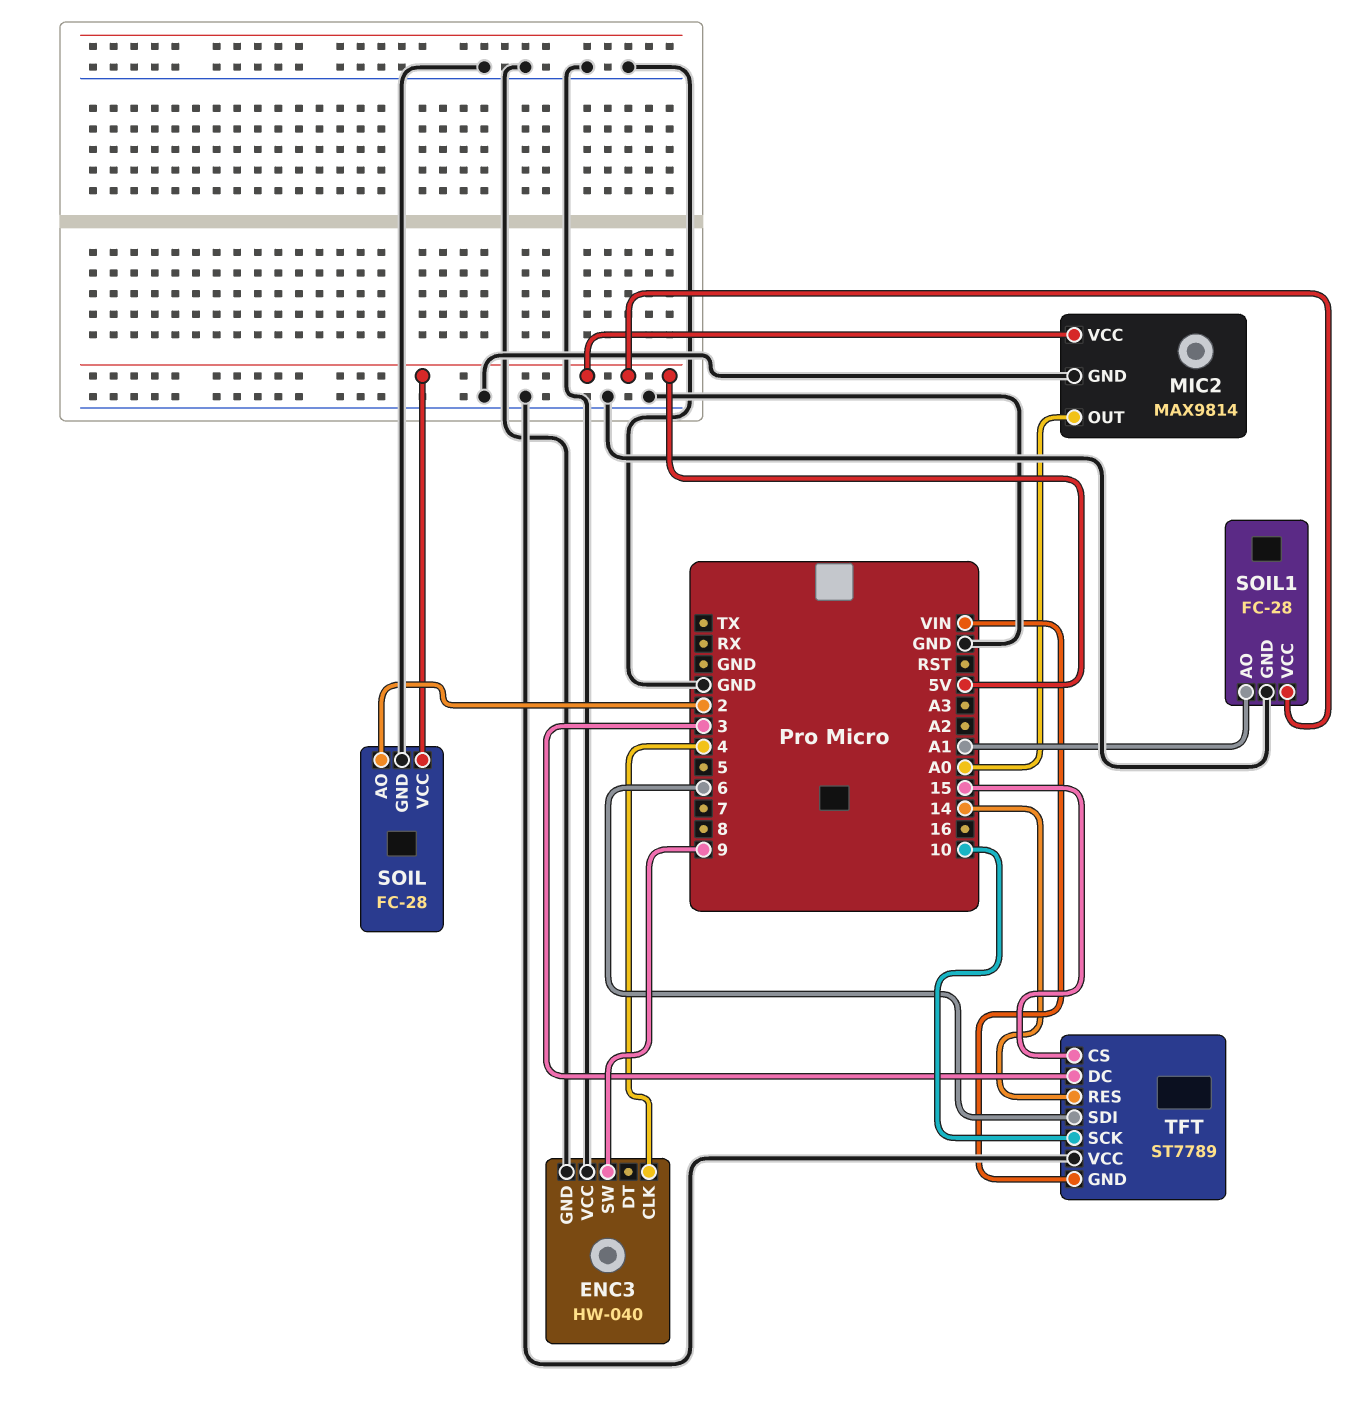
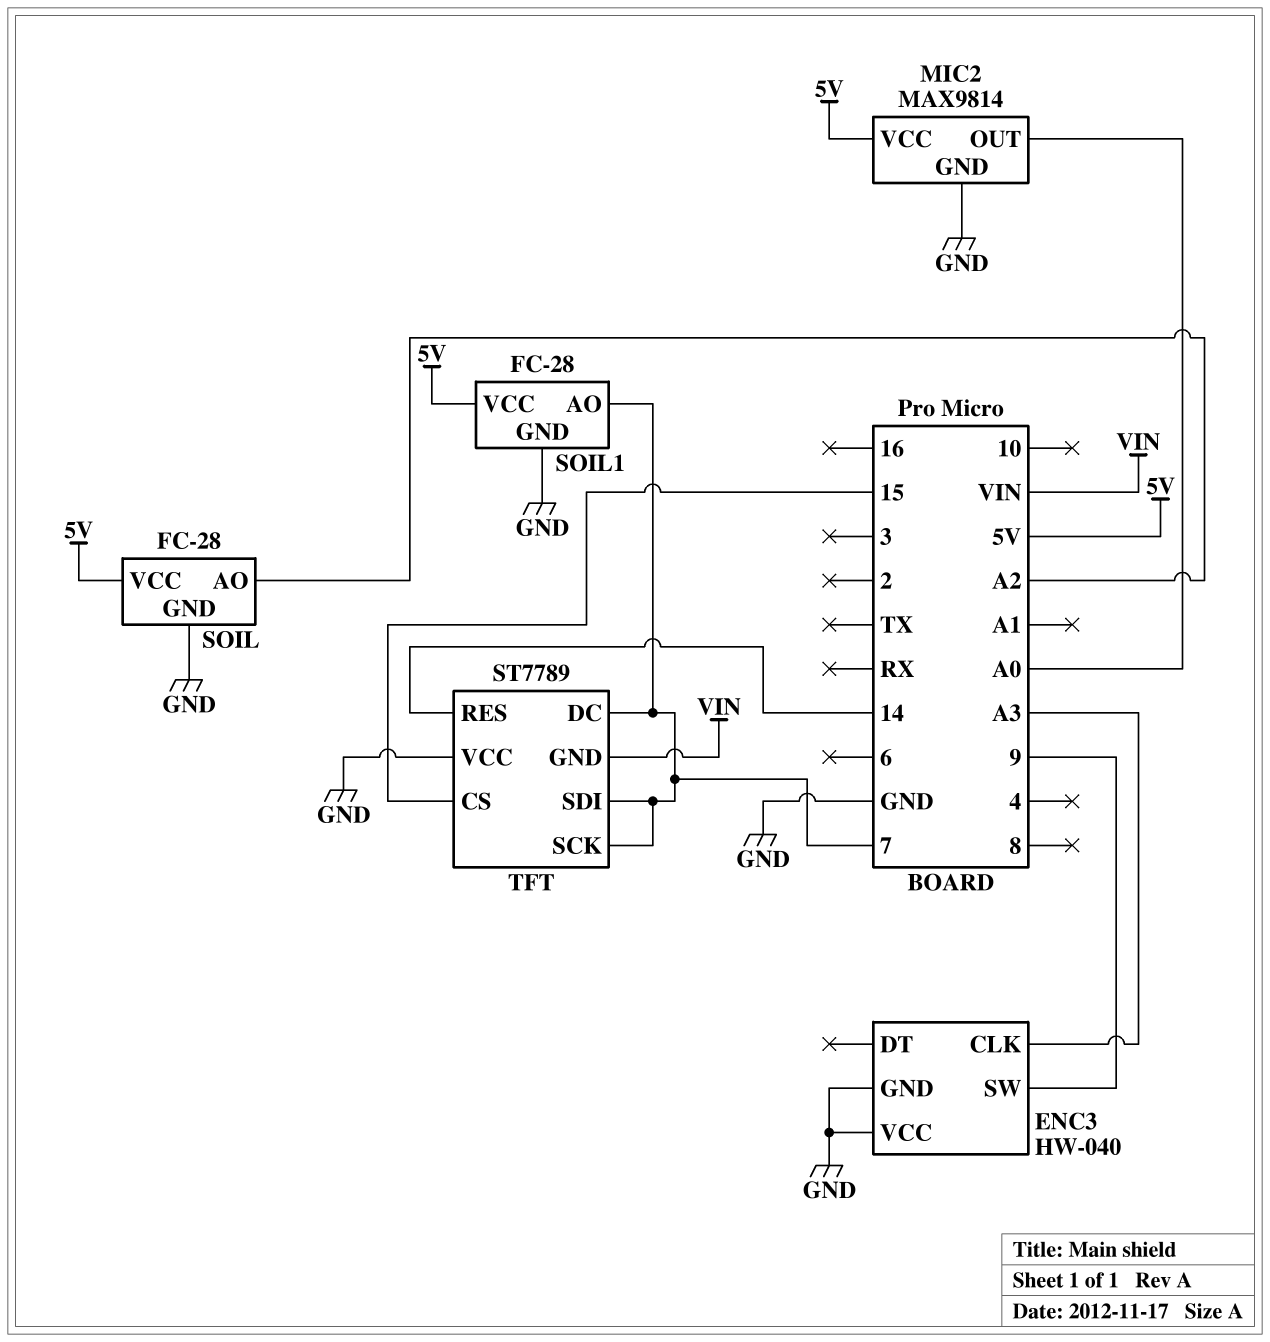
ENC3 pin CLK: 4 -> A3
SOIL pin AO: 2 -> A2
SOIL1 pin AO: A1 -> 7
TFT pin DC: 3 -> 7
TFT pin SCK: 10 -> 7
TFT pin SDI: 6 -> 7

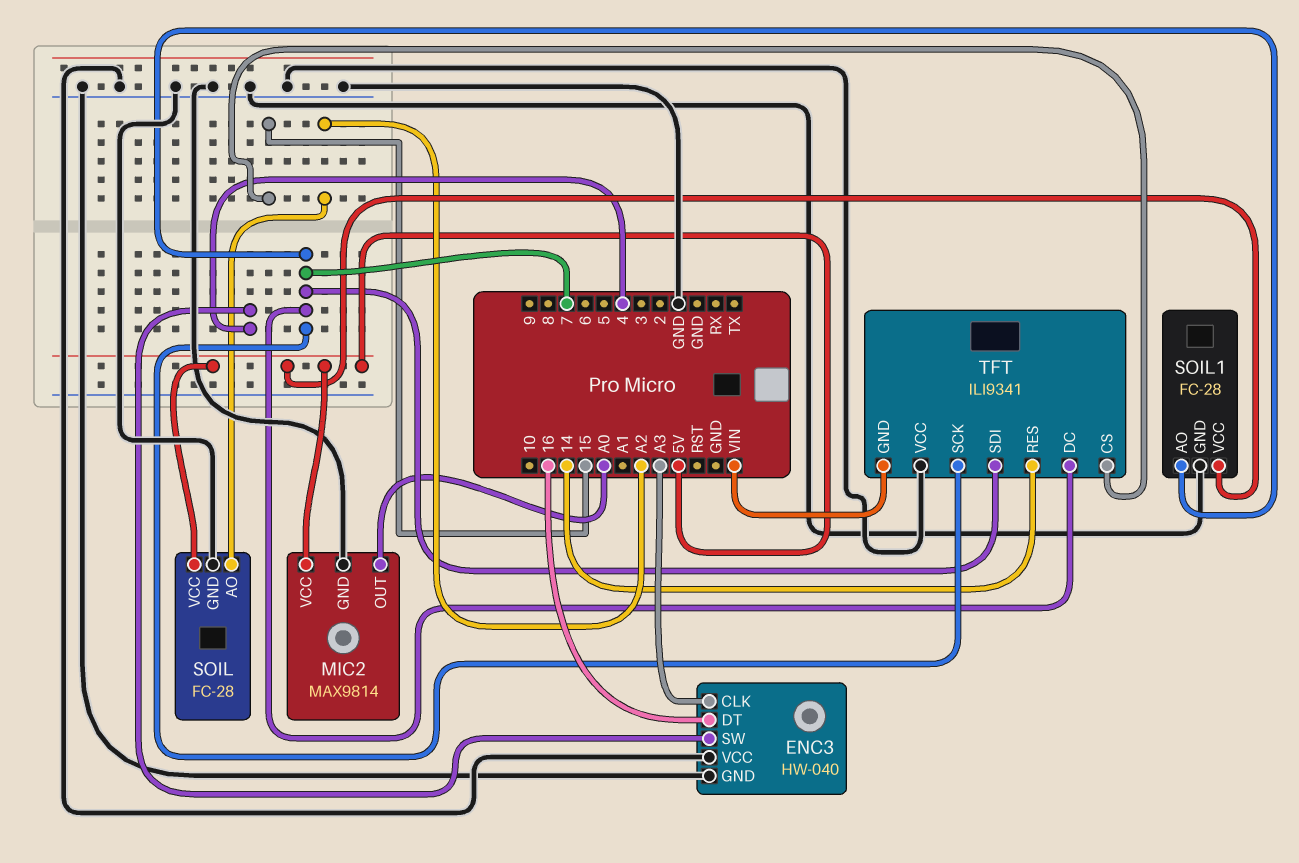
ENC3 pin DT: none -> 16
ENC3 pin SW: 9 -> 4
TFT: ST7789 -> ILI9341

